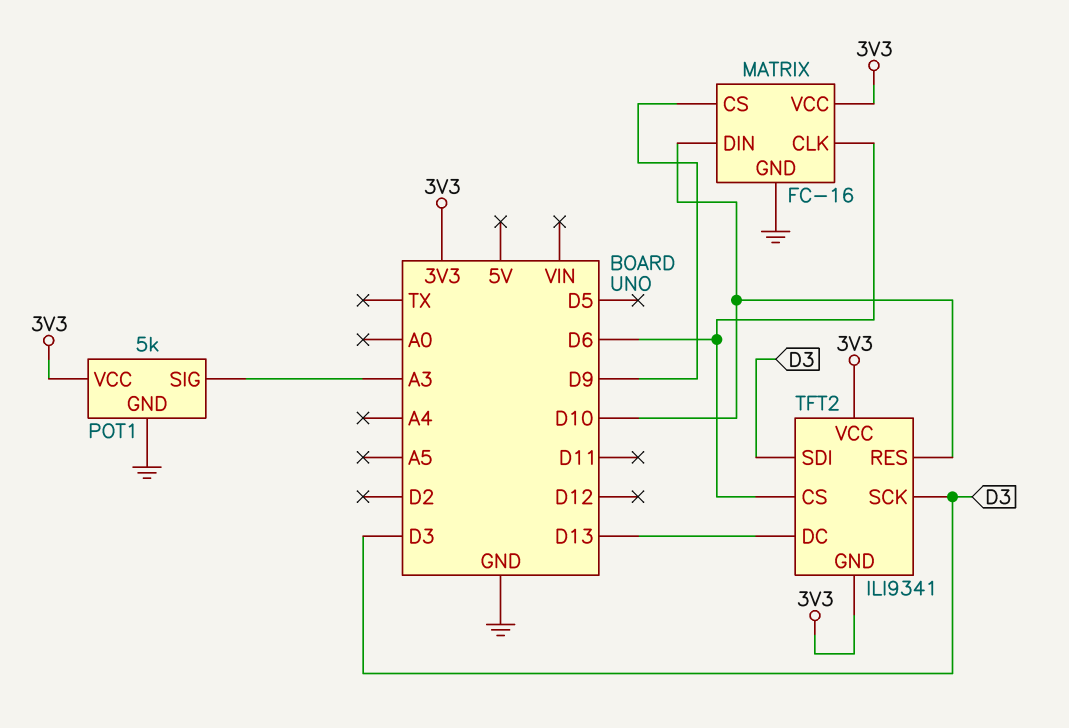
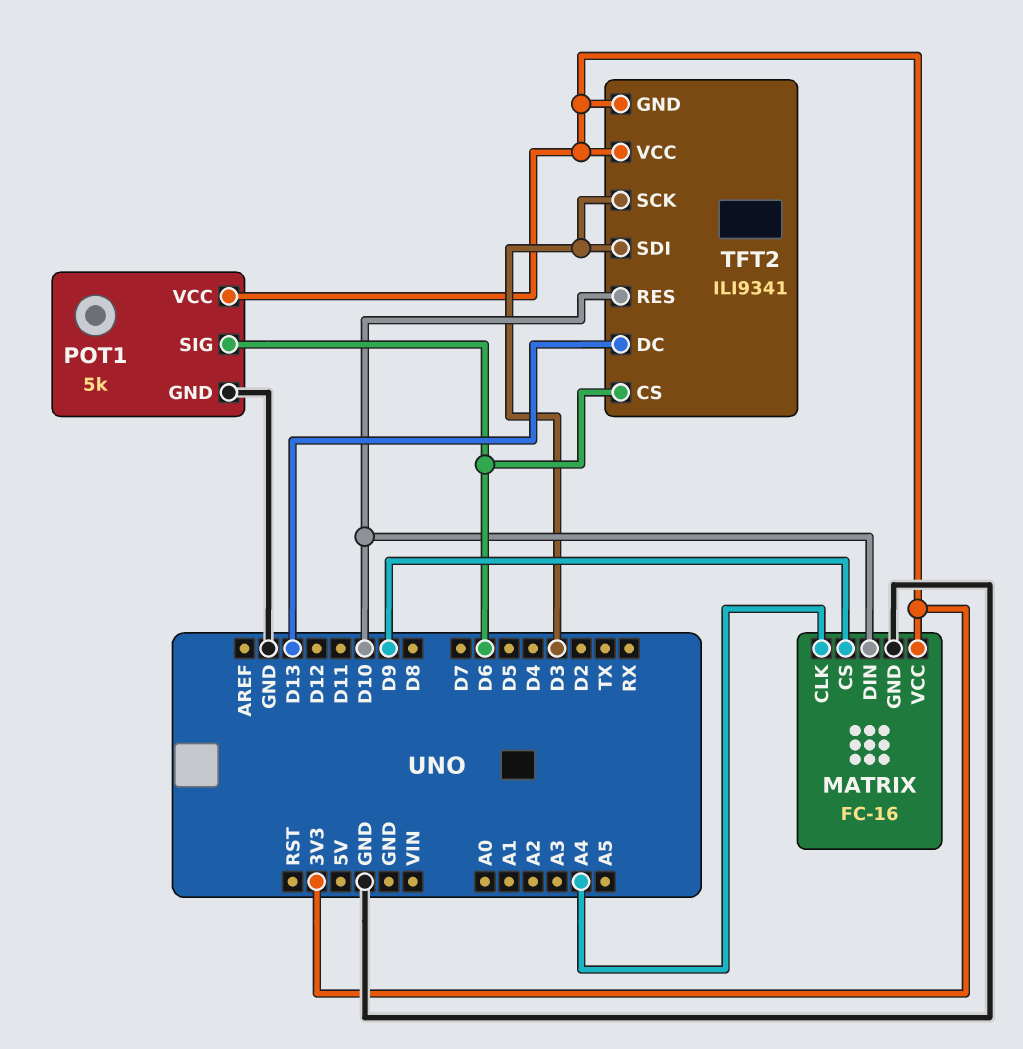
MATRIX pin CLK: D6 -> A4
POT1 pin SIG: A3 -> D6

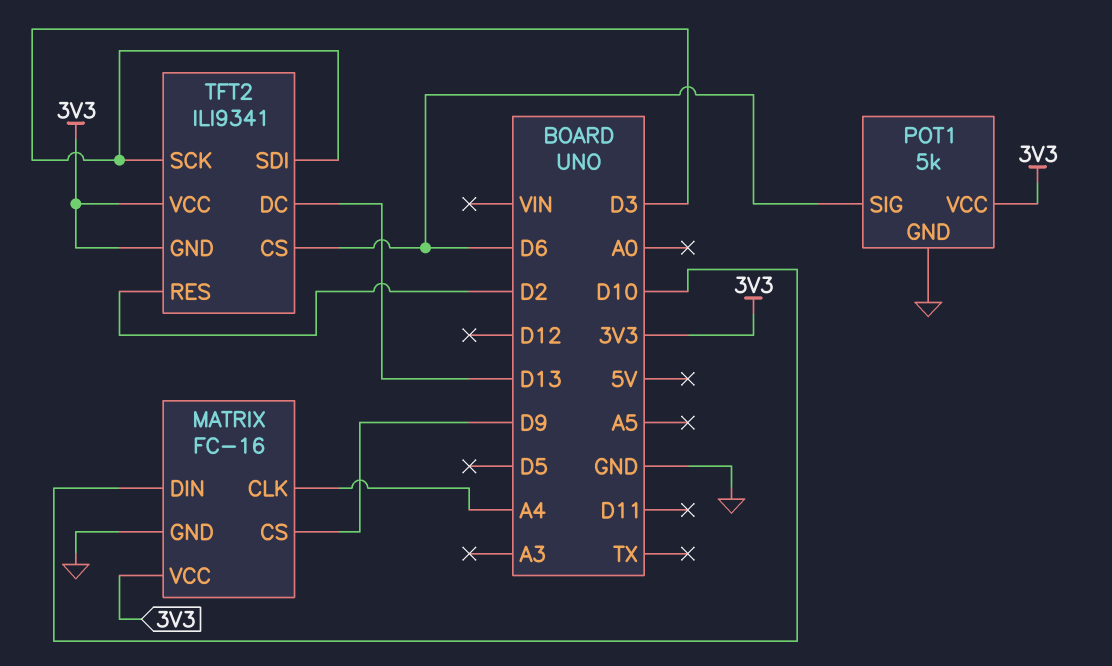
TFT2 pin RES: D10 -> D2

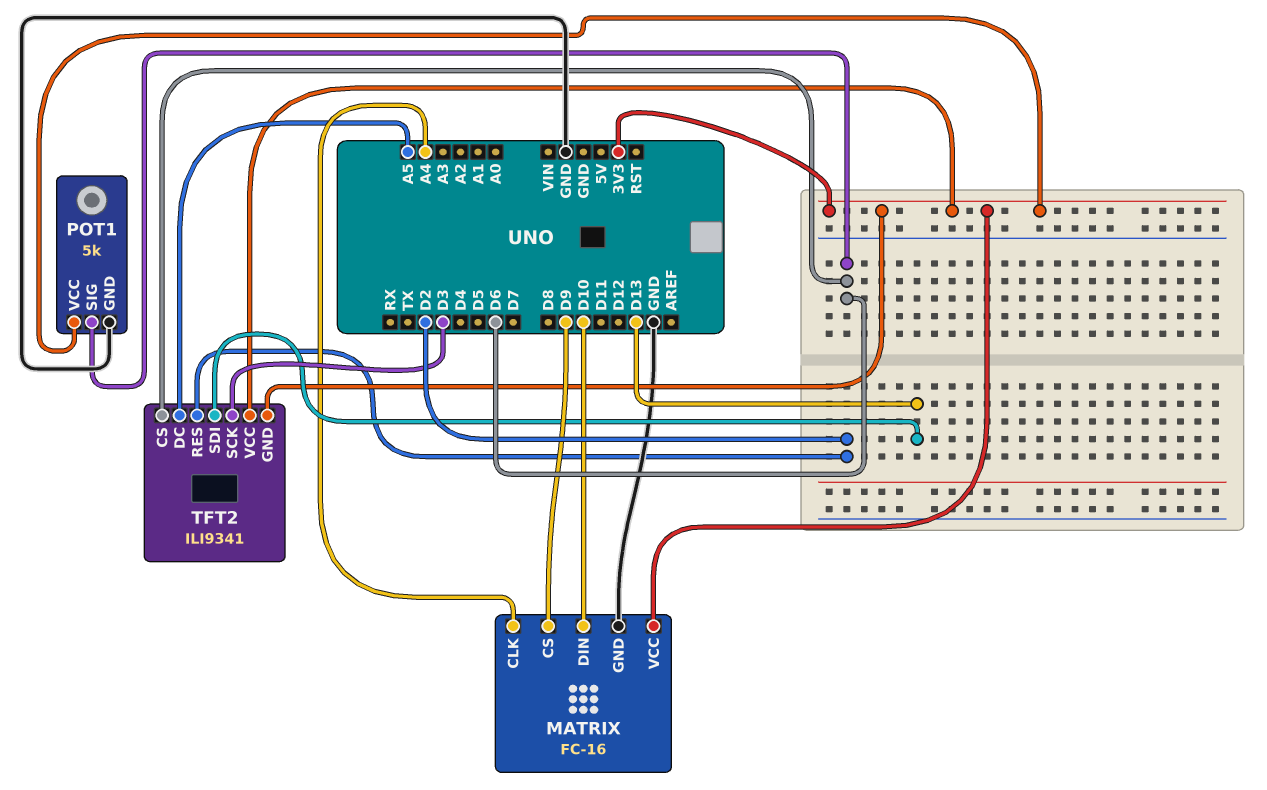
TFT2 pin DC: D13 -> A5
TFT2 pin SDI: D3 -> D13

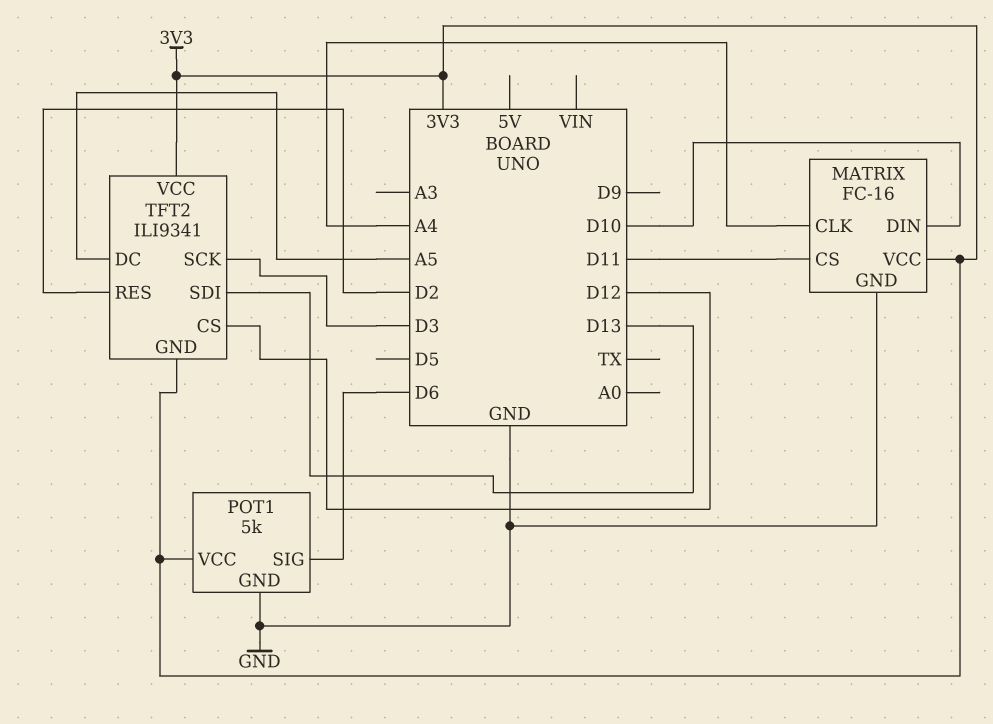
MATRIX pin CS: D9 -> D11
TFT2 pin CS: D6 -> D12

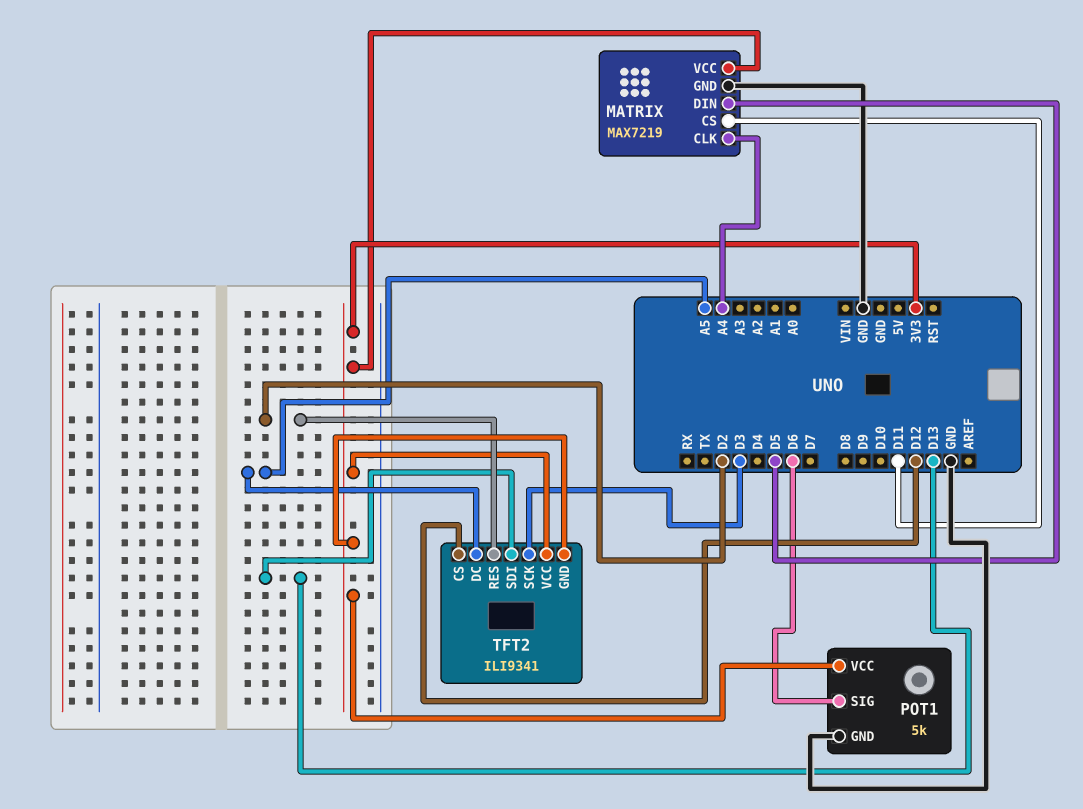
MATRIX: FC-16 -> MAX7219
MATRIX pin DIN: D10 -> D5

